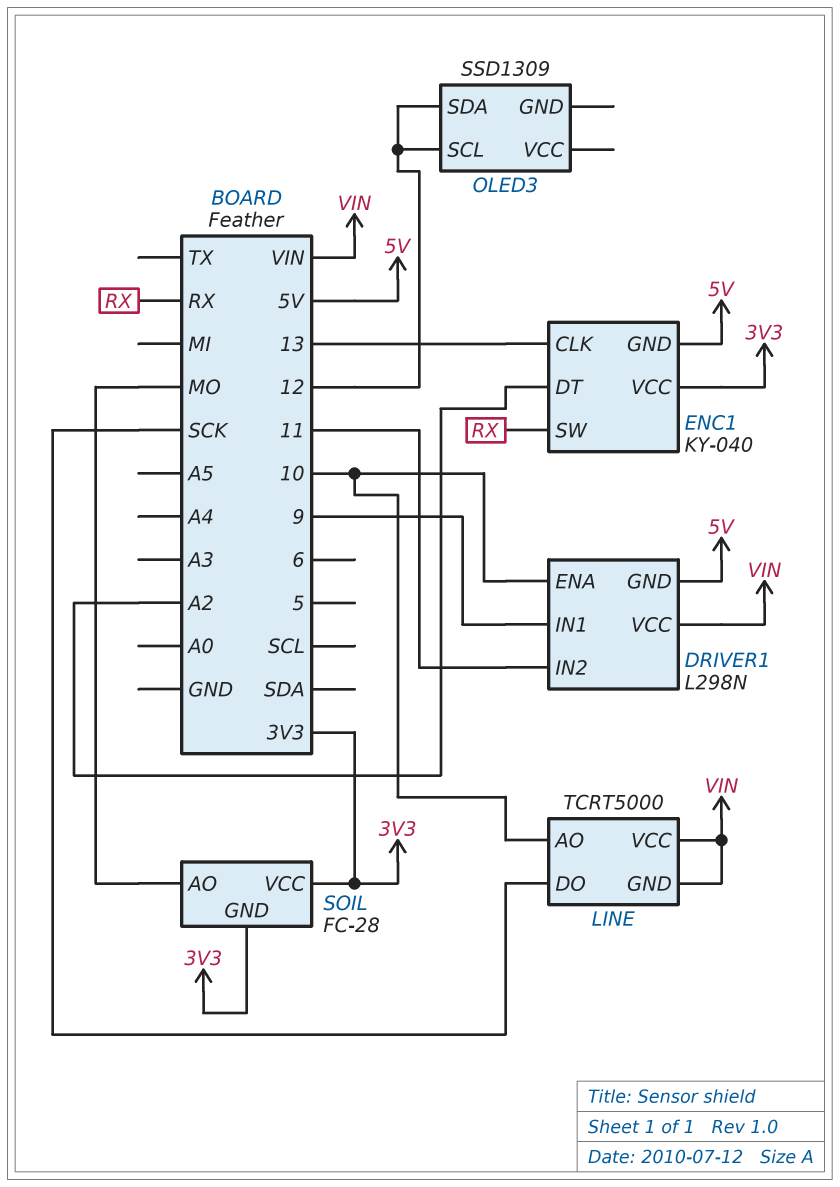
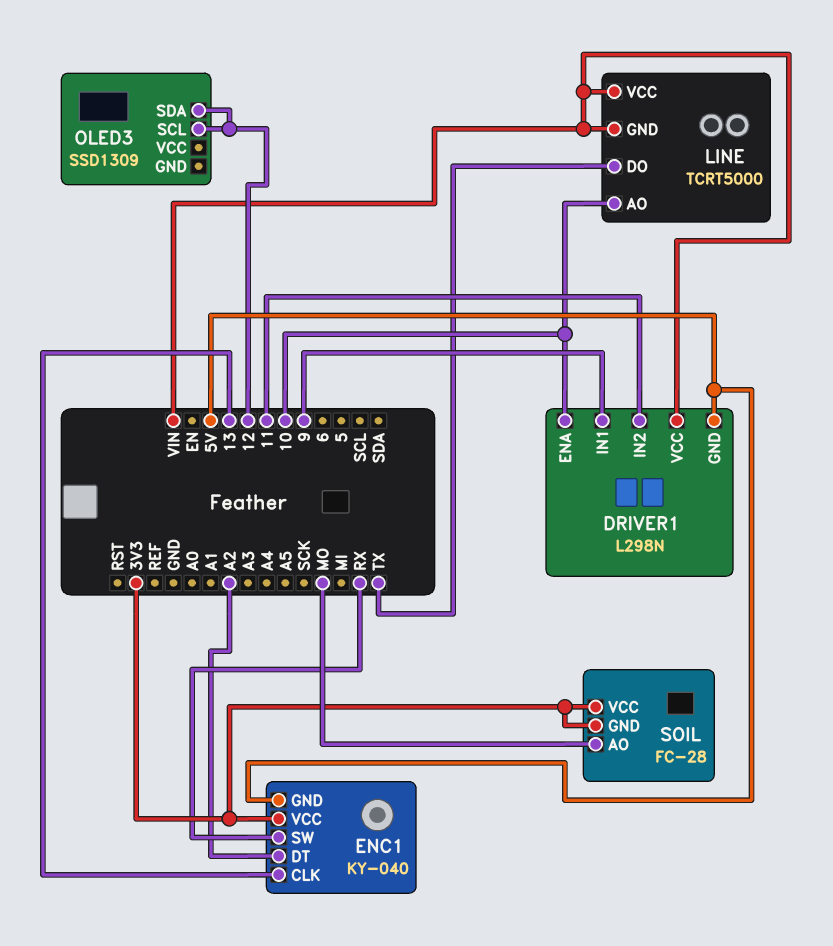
LINE pin DO: SCK -> TX

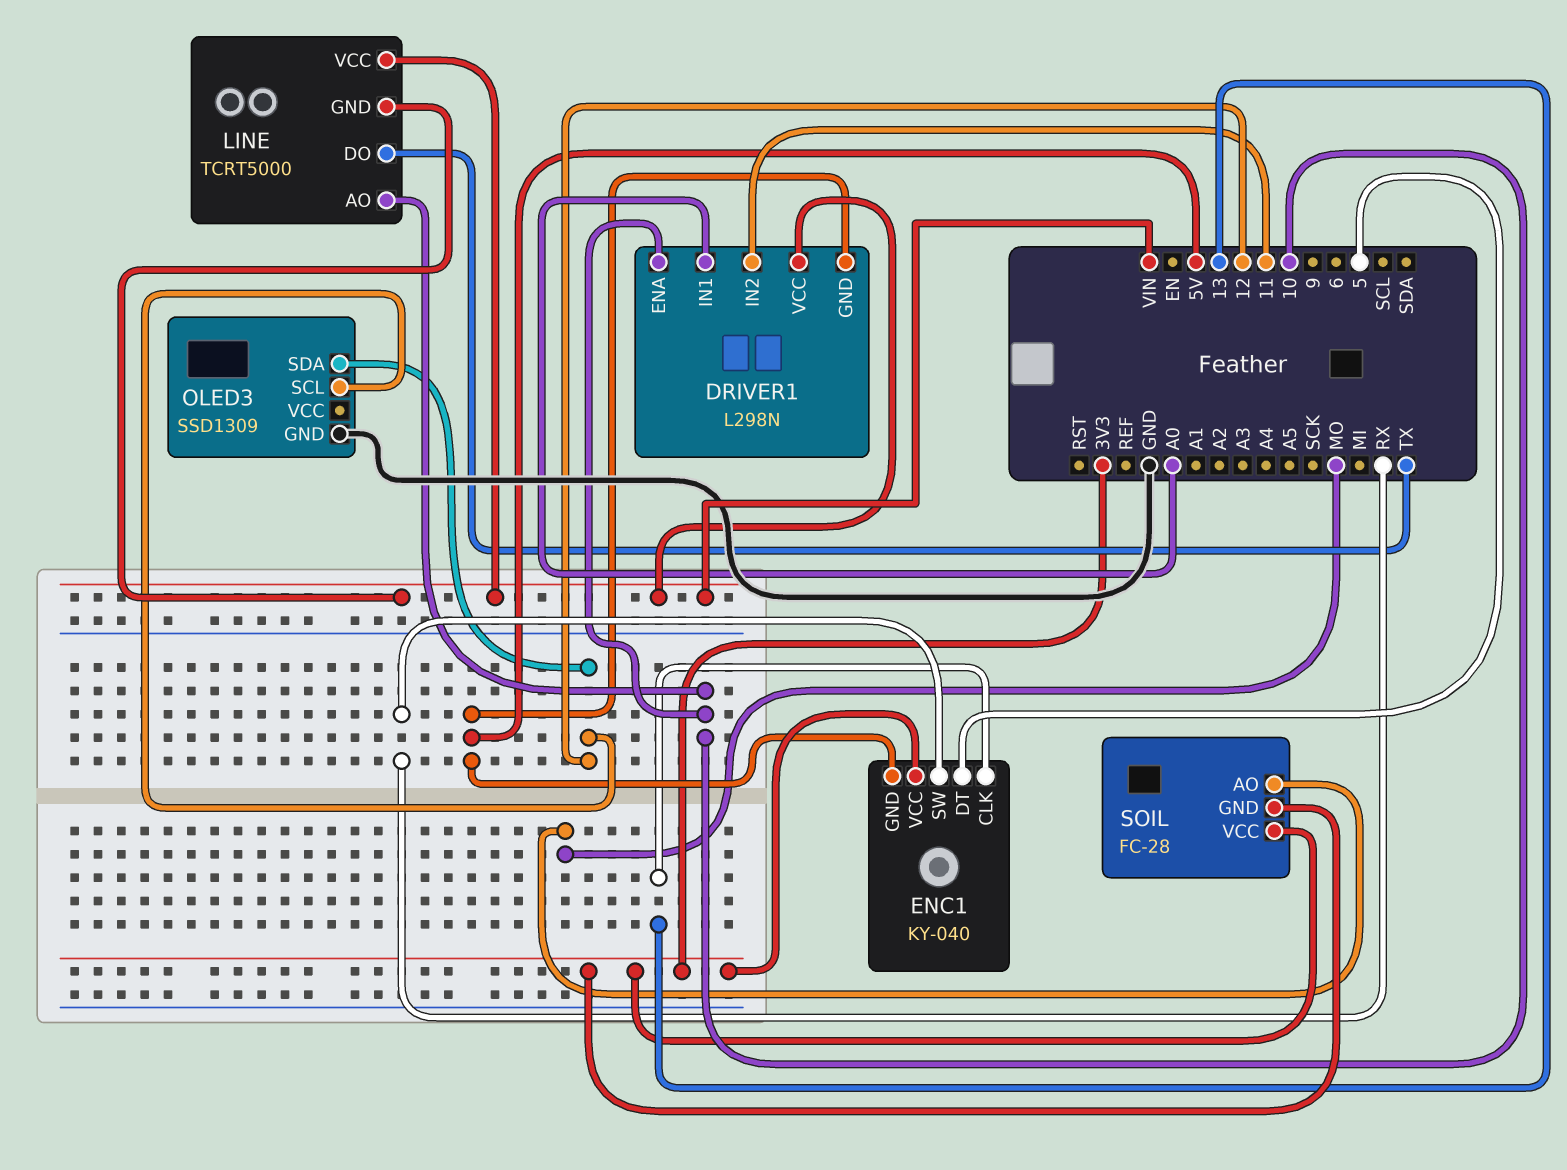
DRIVER1 pin IN1: 9 -> A0
ENC1 pin DT: A2 -> 5
OLED3 pin GND: none -> GND

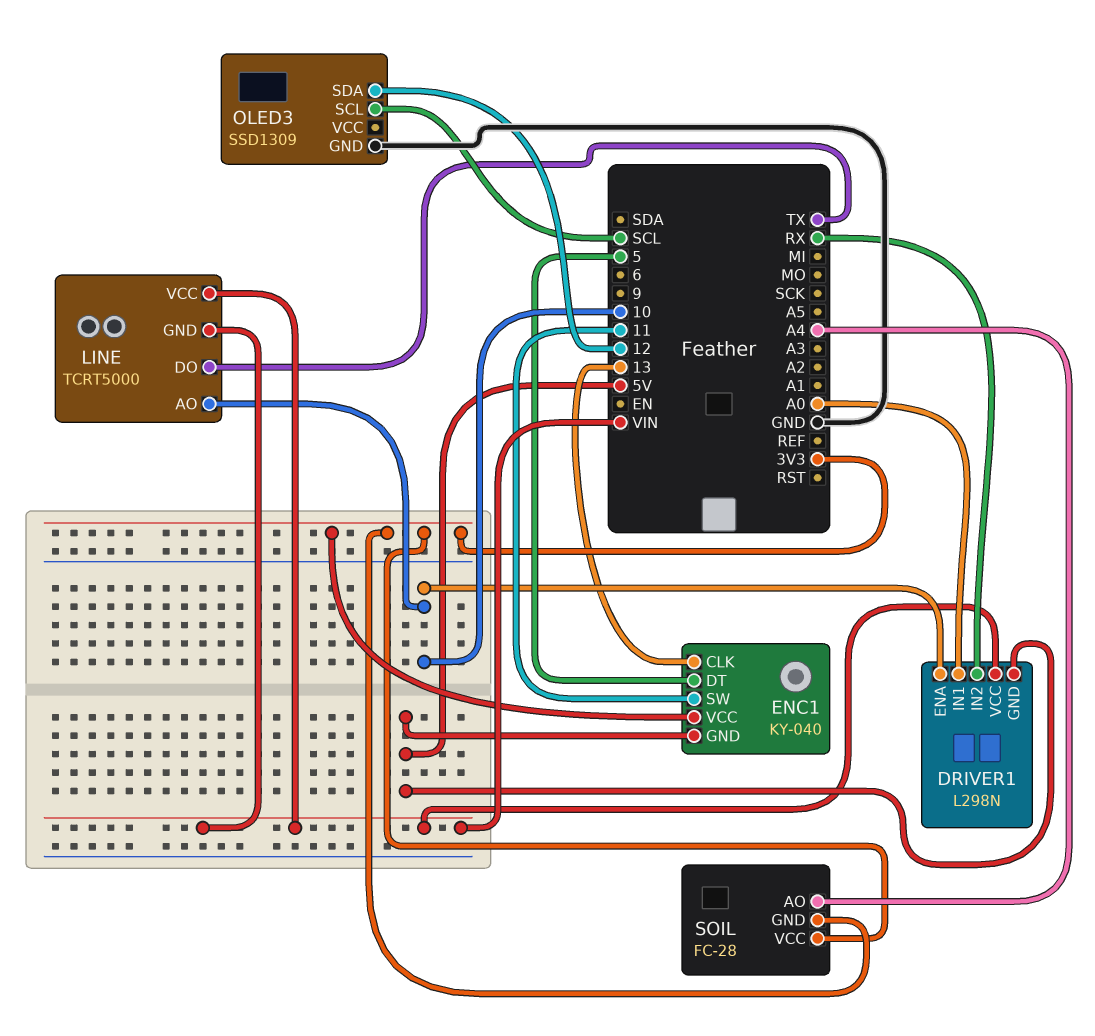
DRIVER1 pin IN2: 11 -> RX
ENC1 pin SW: RX -> 11
OLED3 pin SCL: 12 -> SCL
SOIL pin AO: MO -> A4

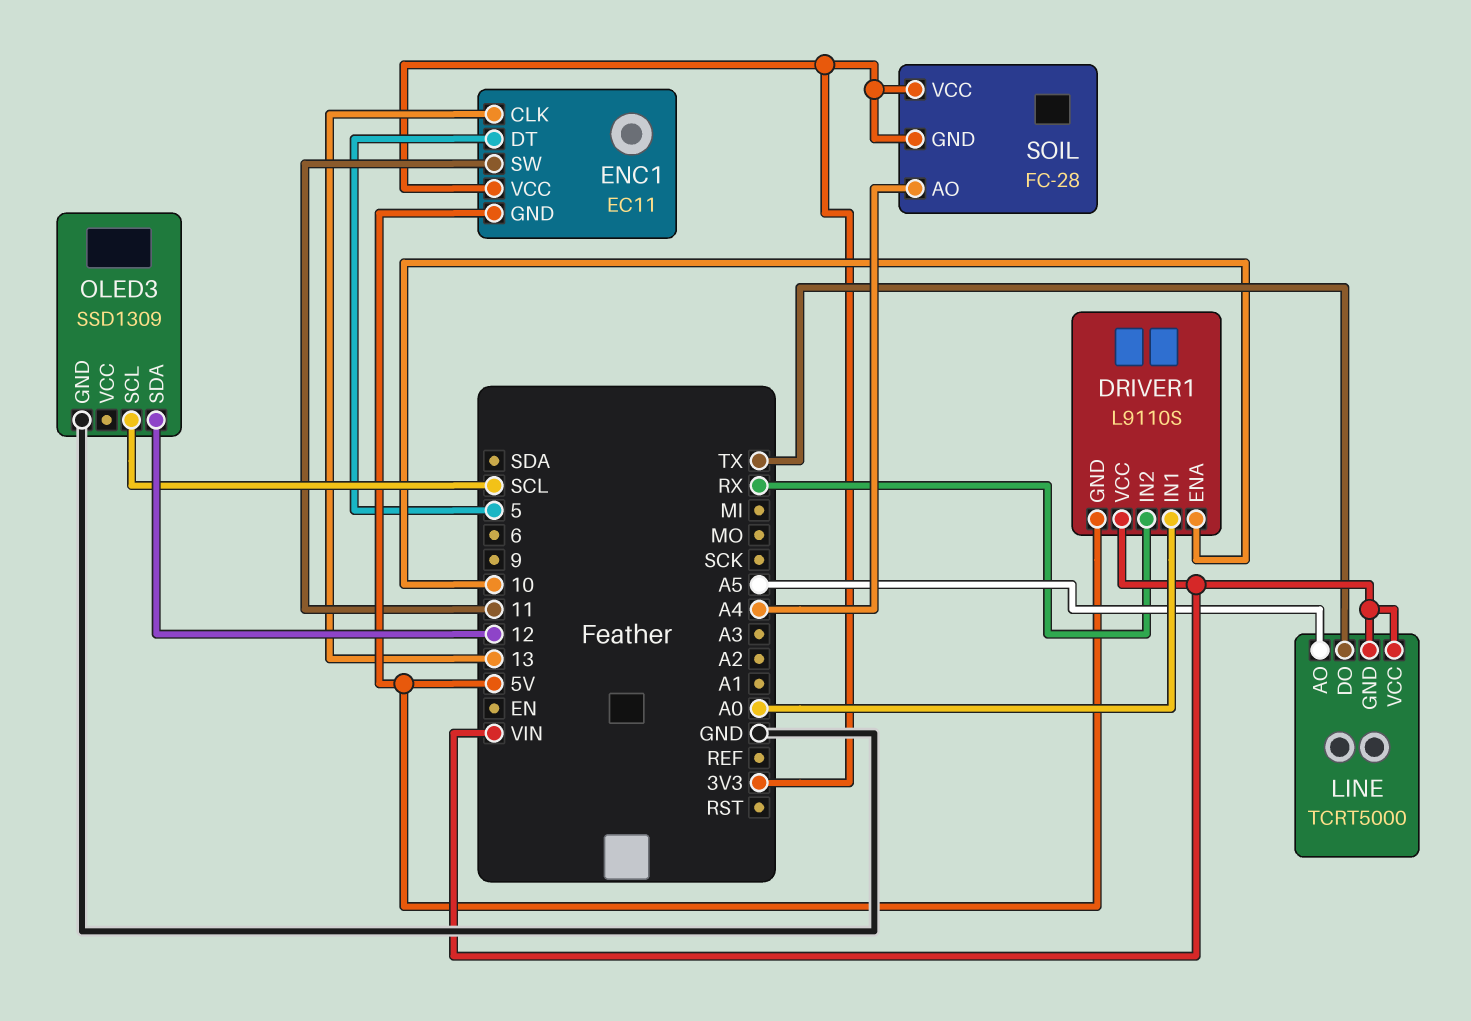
DRIVER1: L298N -> L9110S
ENC1: KY-040 -> EC11
LINE pin AO: 10 -> A5

